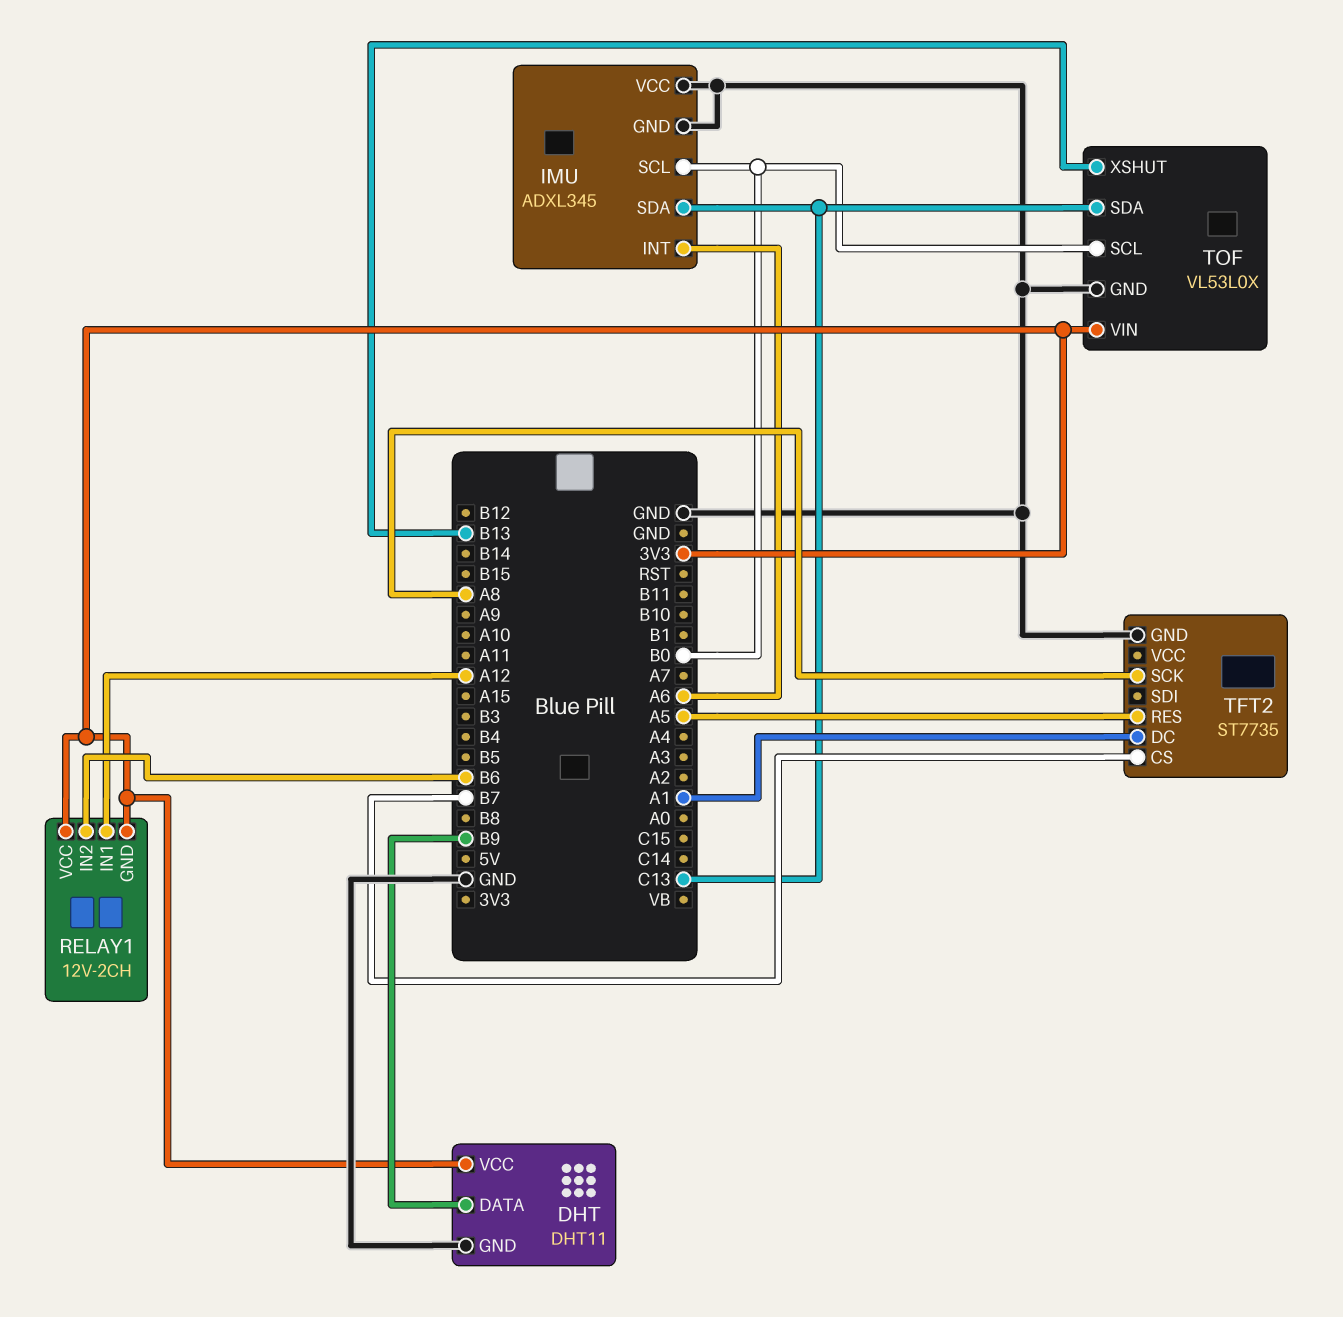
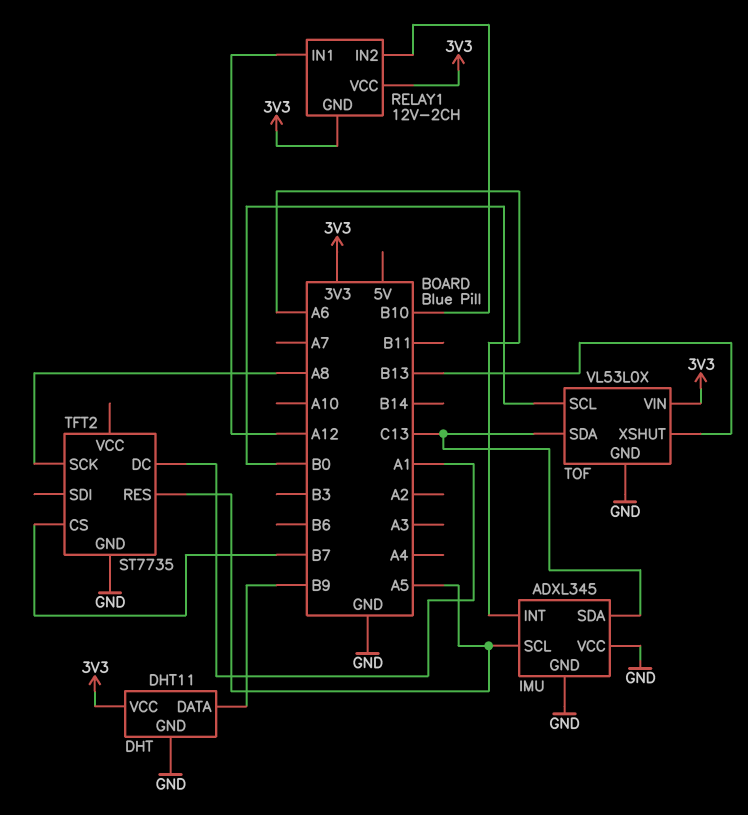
IMU pin SCL: B0 -> A5
RELAY1 pin IN2: B6 -> B10

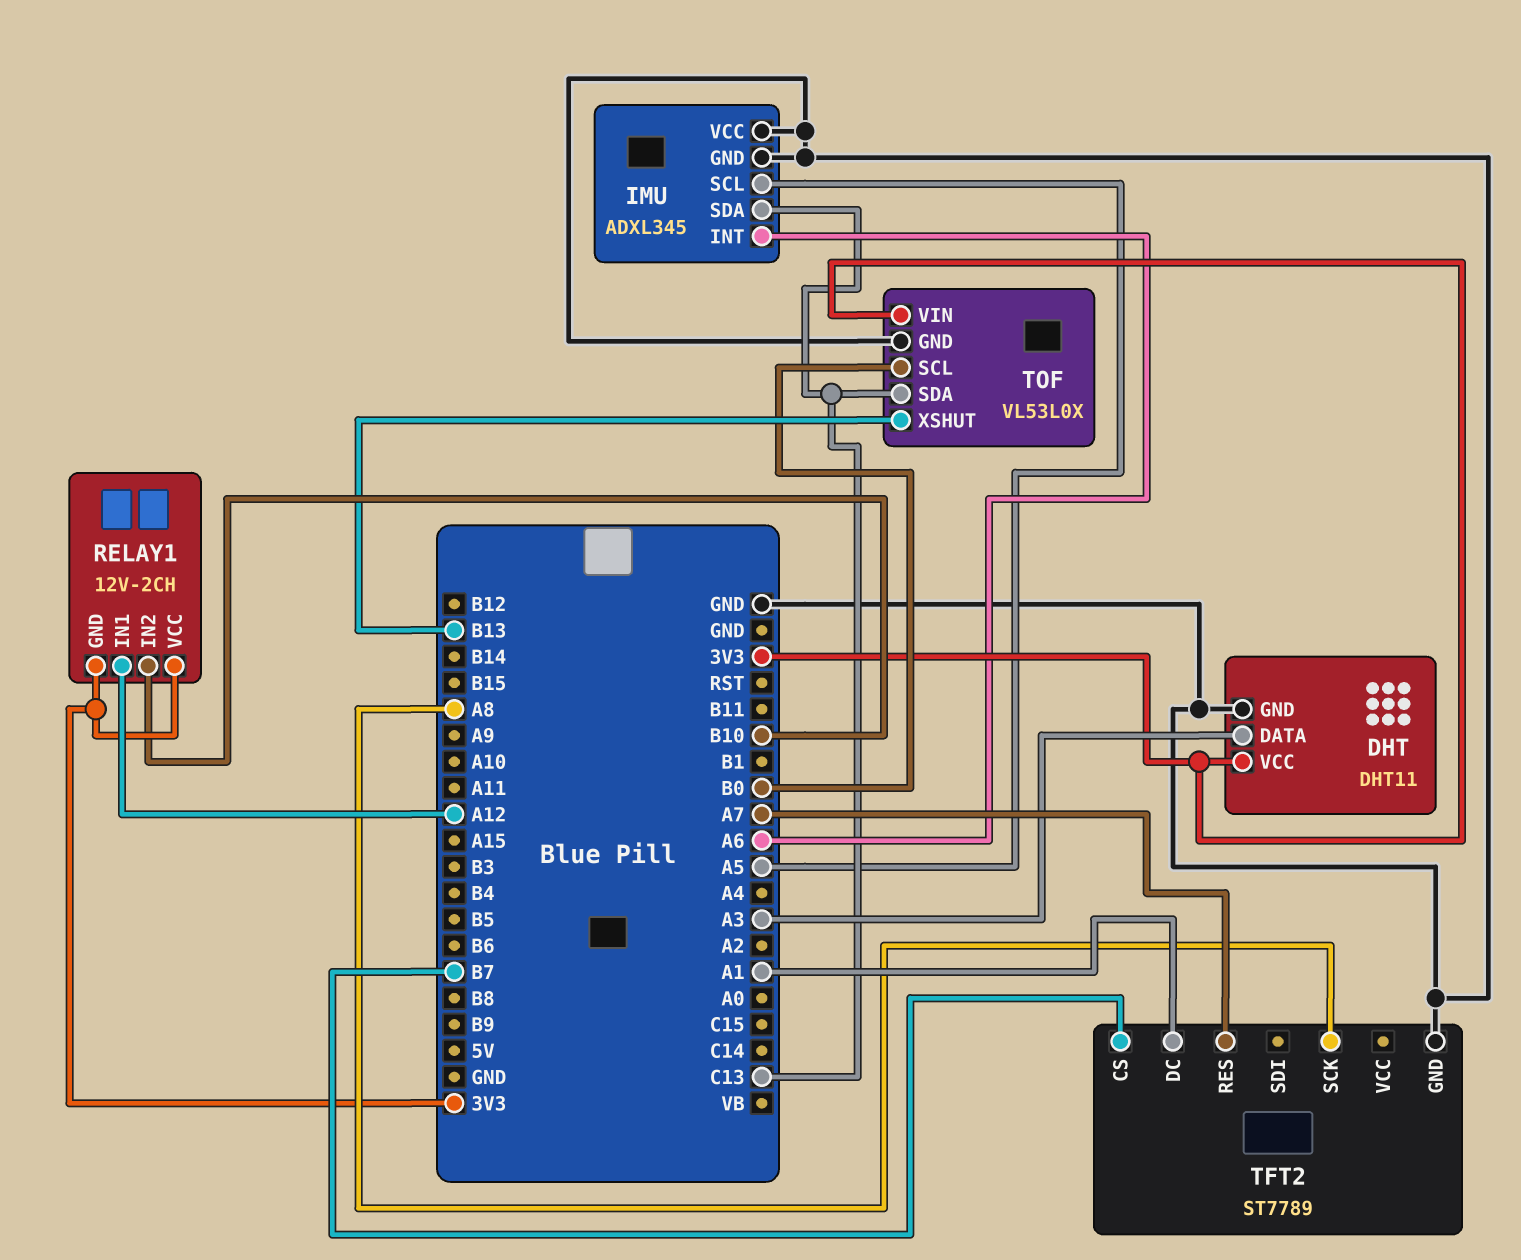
DHT pin DATA: B9 -> A3
TFT2: ST7735 -> ST7789
TFT2 pin RES: A5 -> A7

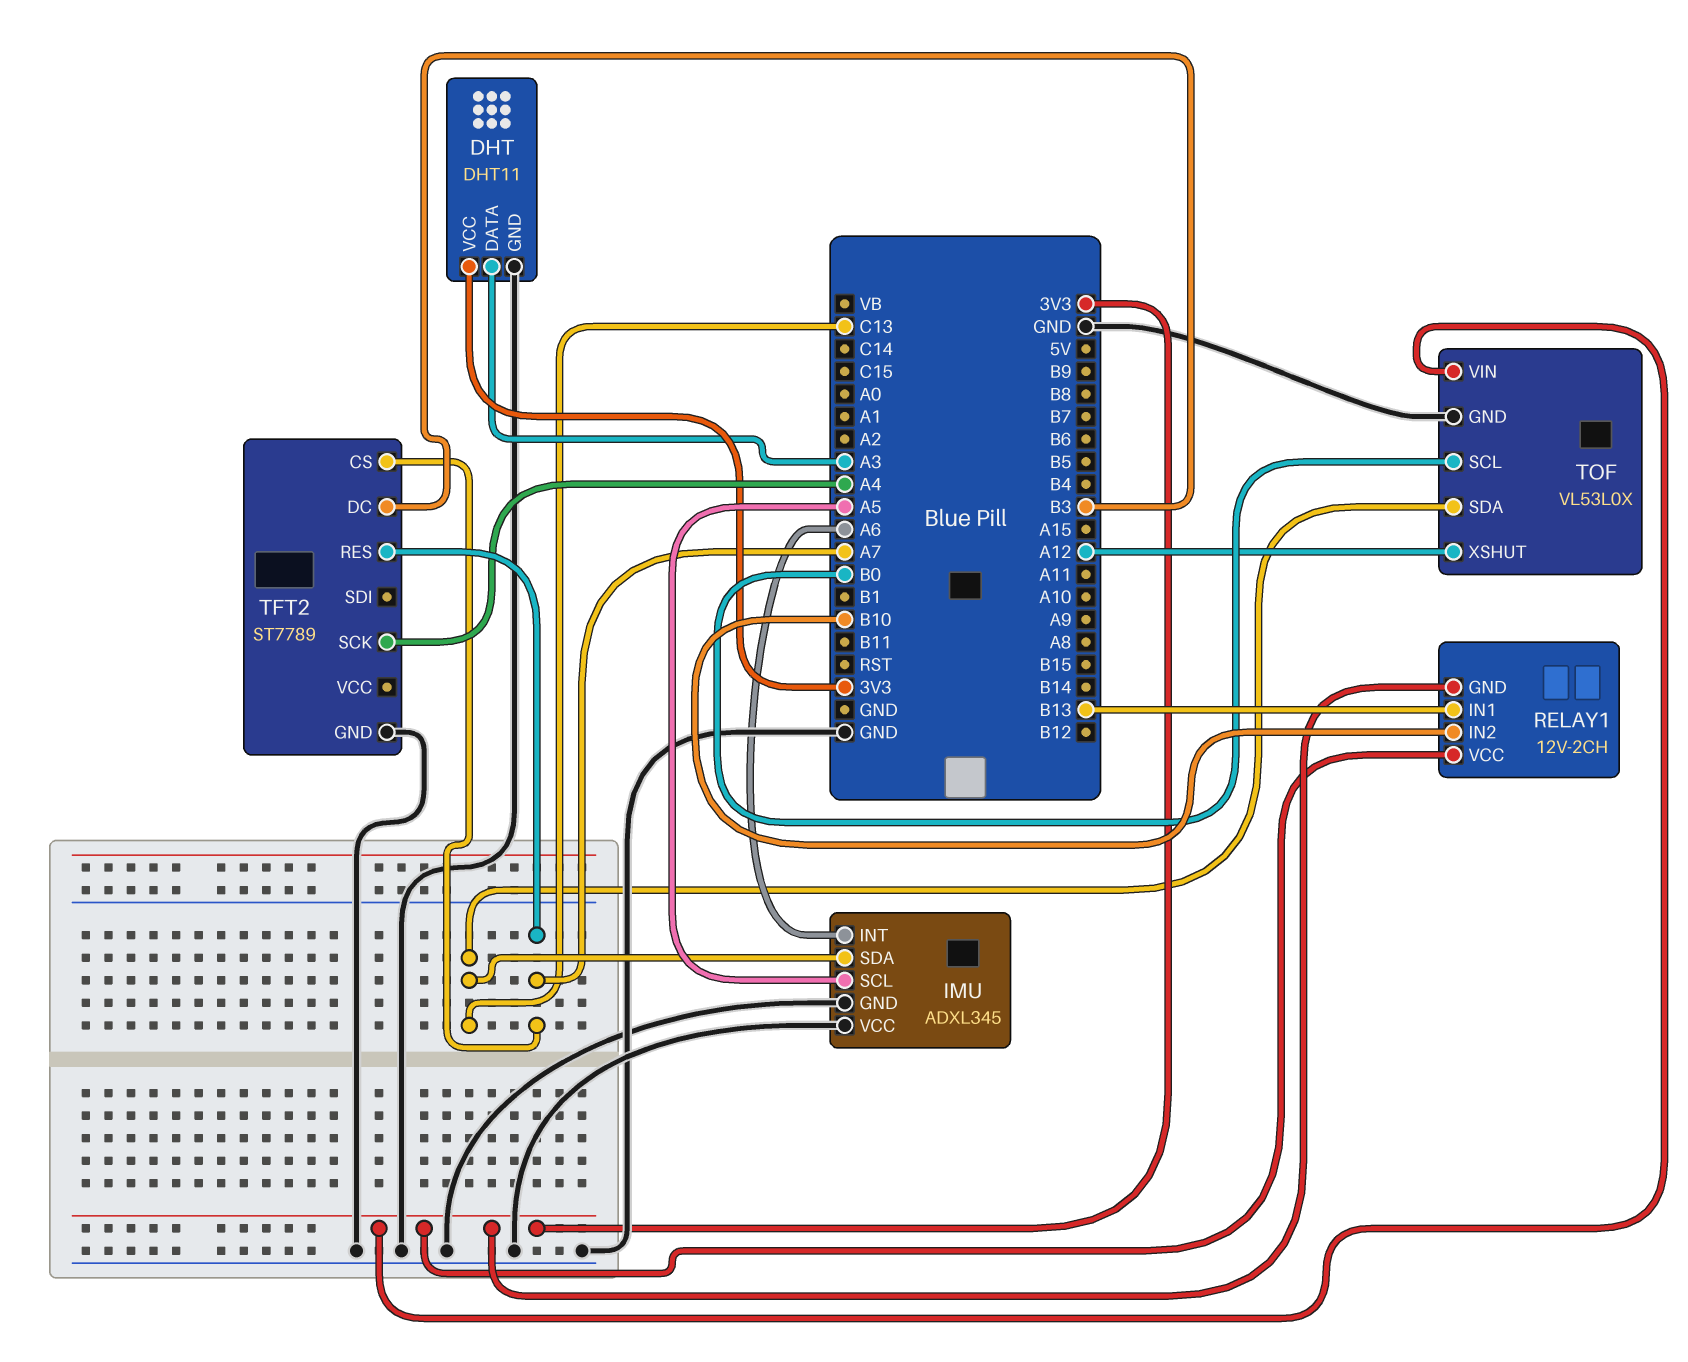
RELAY1 pin IN1: A12 -> B13
TFT2 pin CS: B7 -> A7
TFT2 pin DC: A1 -> B3
TFT2 pin SCK: A8 -> A4
TOF pin XSHUT: B13 -> A12

